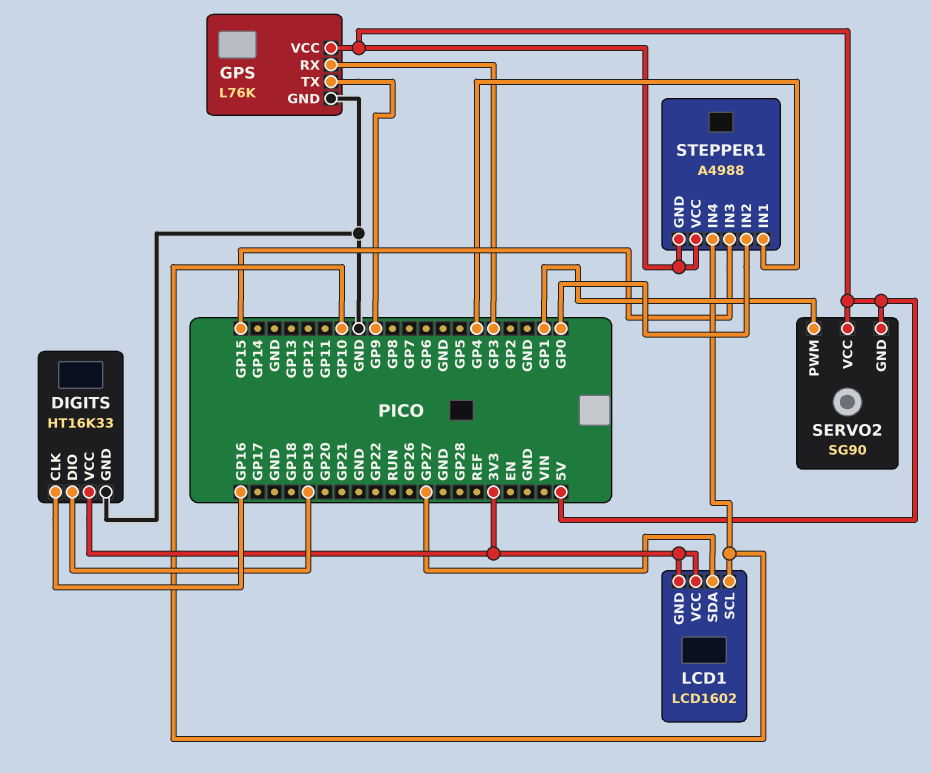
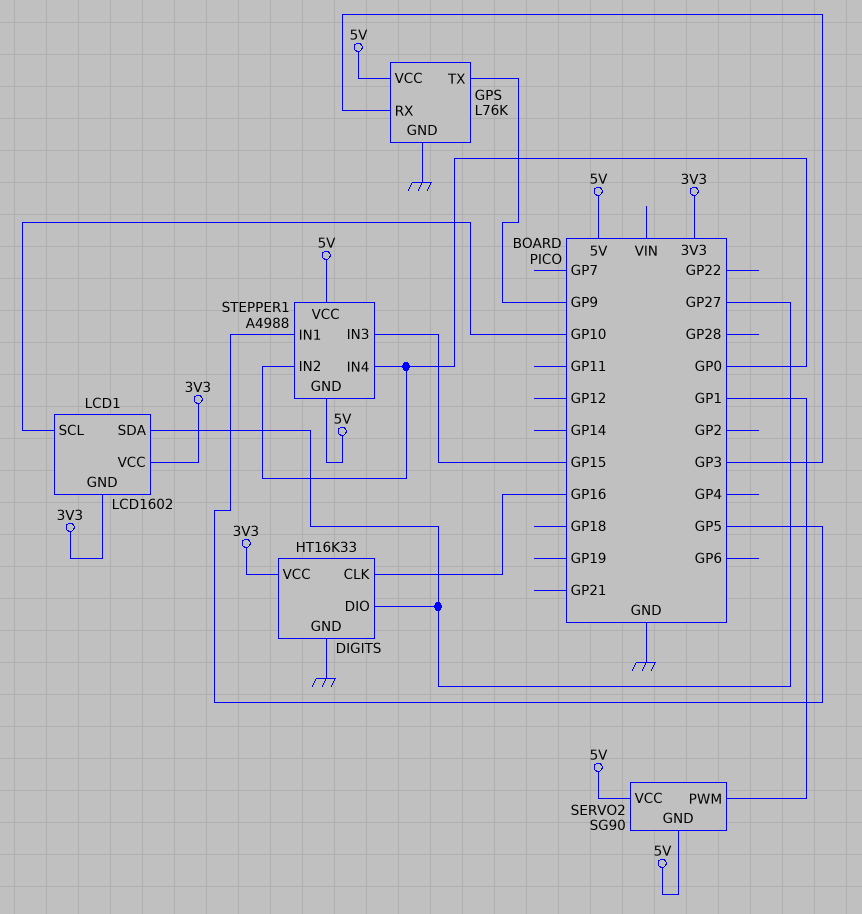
DIGITS pin DIO: GP19 -> GP27
STEPPER1 pin IN1: GP4 -> GP5
STEPPER1 pin IN4: GP10 -> GP0

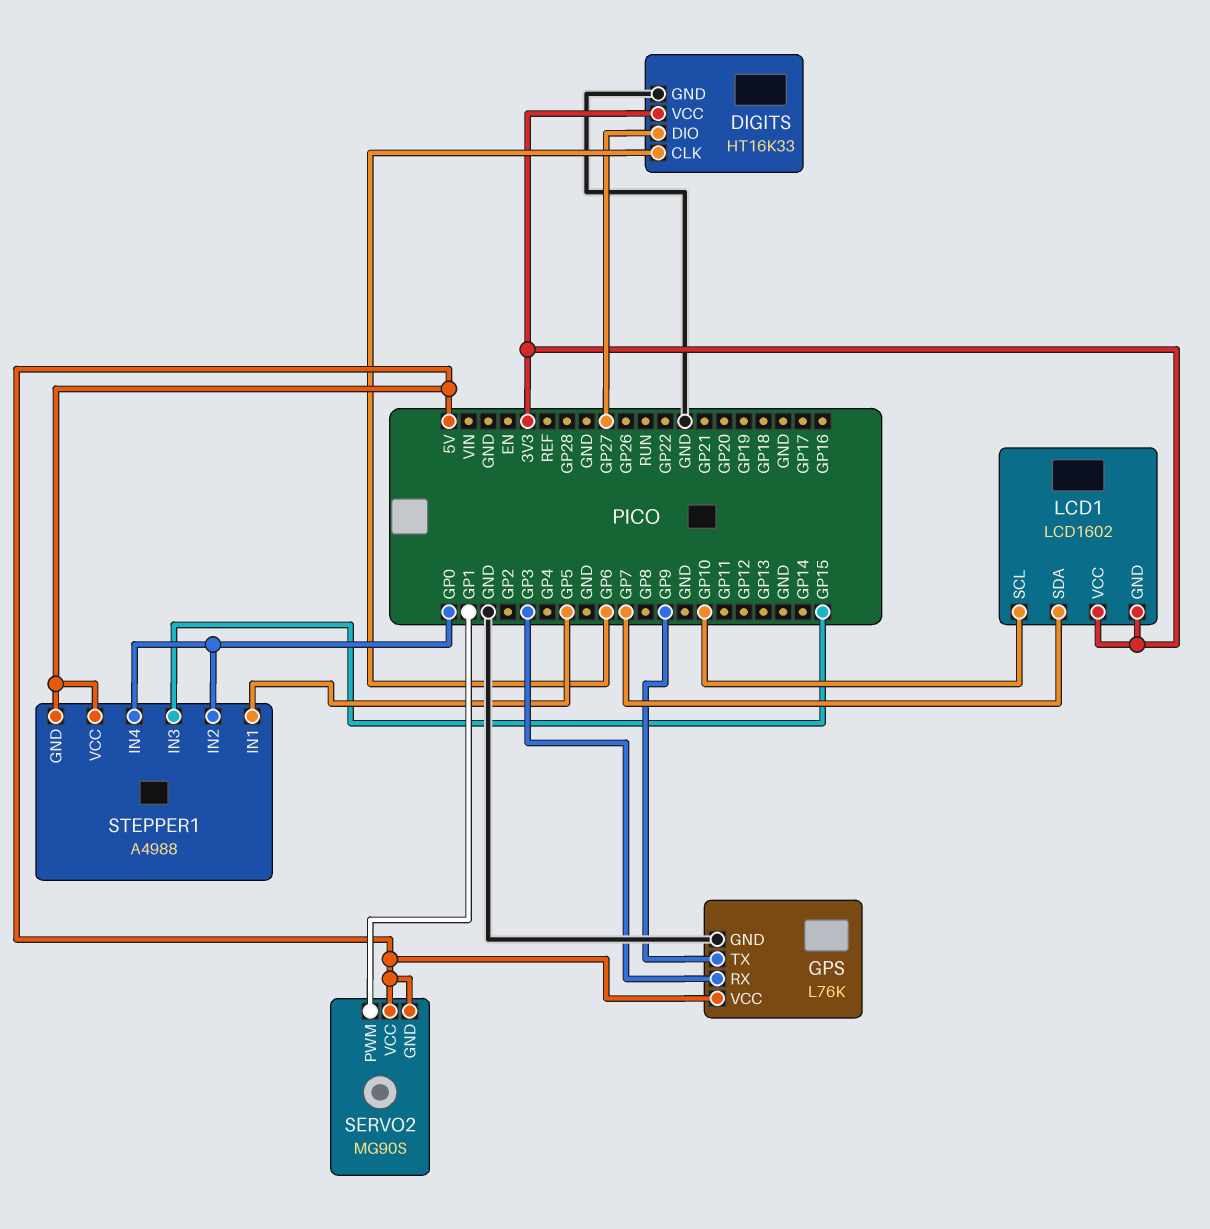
DIGITS pin CLK: GP16 -> GP6
LCD1 pin SDA: GP27 -> GP7
SERVO2: SG90 -> MG90S

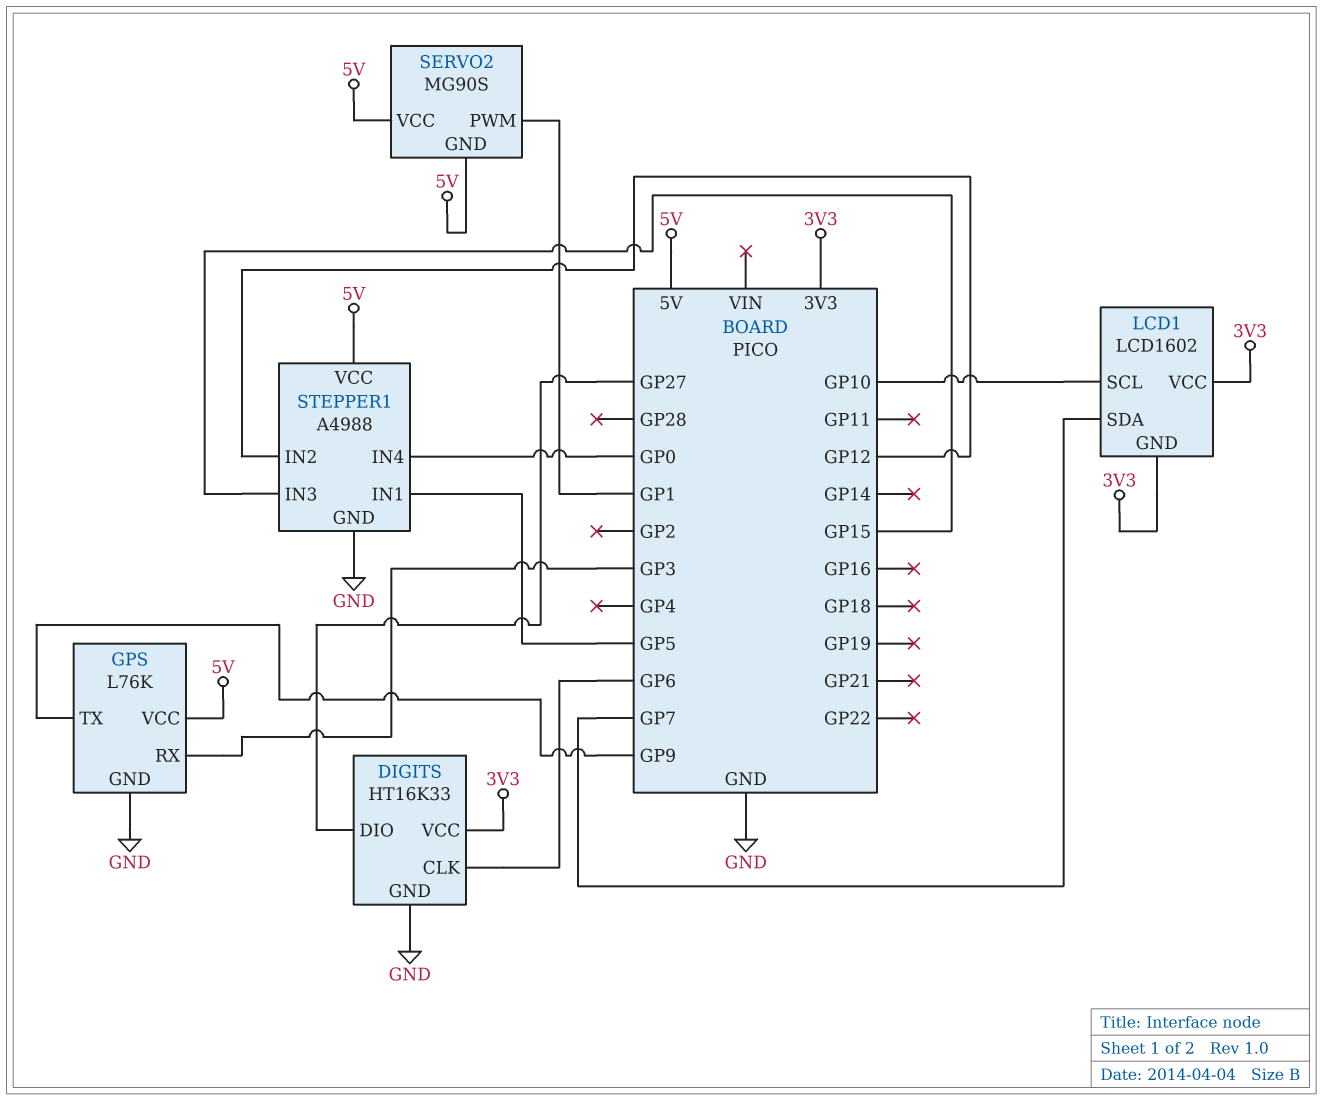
STEPPER1 pin GND: 5V -> GND
STEPPER1 pin IN2: GP0 -> GP12

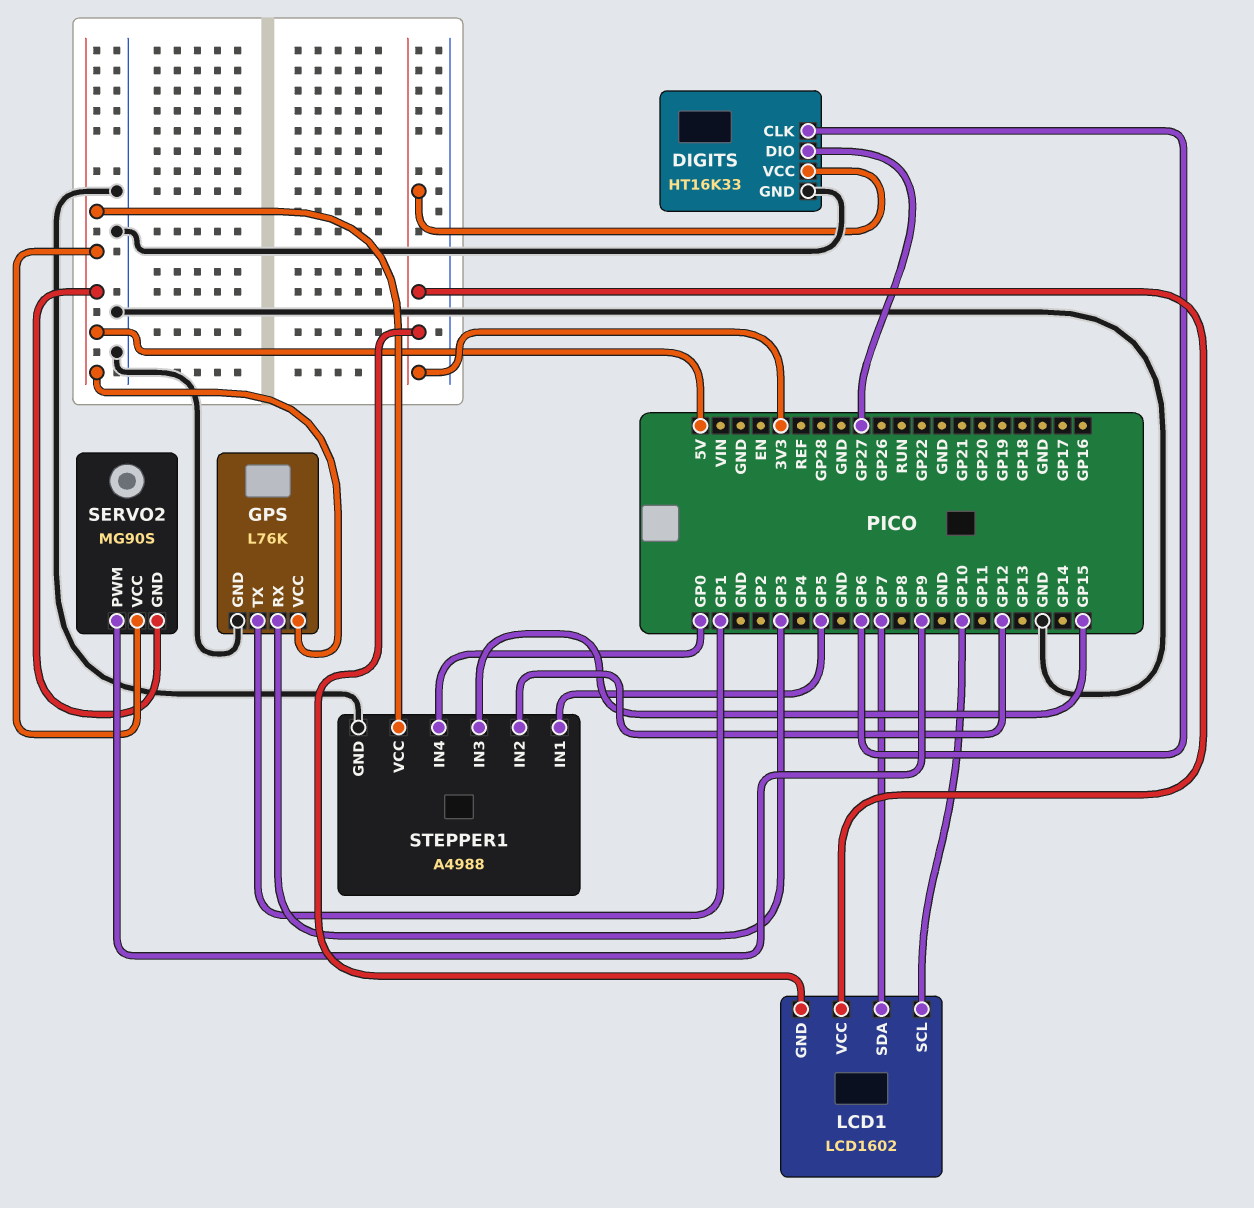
GPS pin TX: GP9 -> GP1
SERVO2 pin PWM: GP1 -> GP9

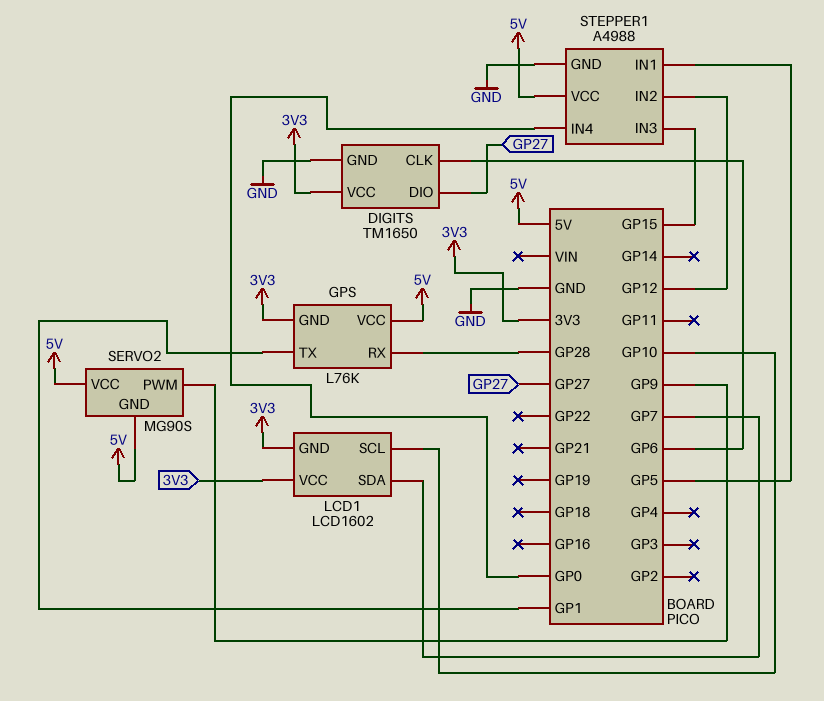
DIGITS: HT16K33 -> TM1650
GPS pin GND: GND -> 3V3
GPS pin RX: GP3 -> GP28

